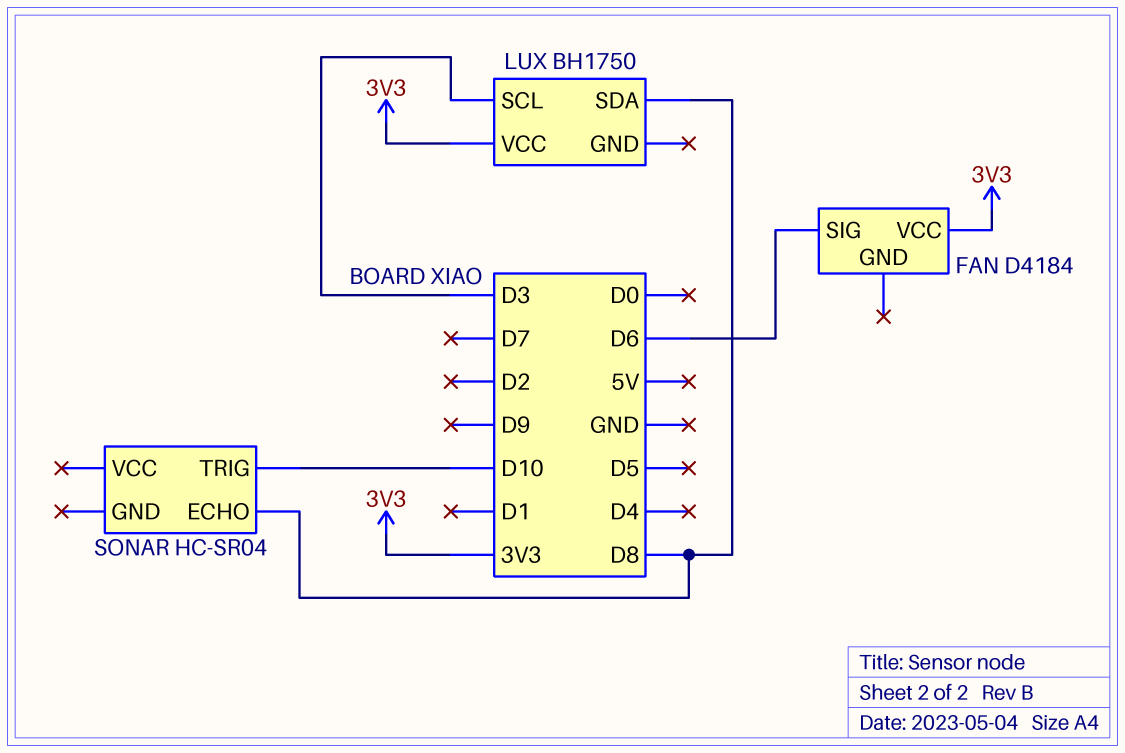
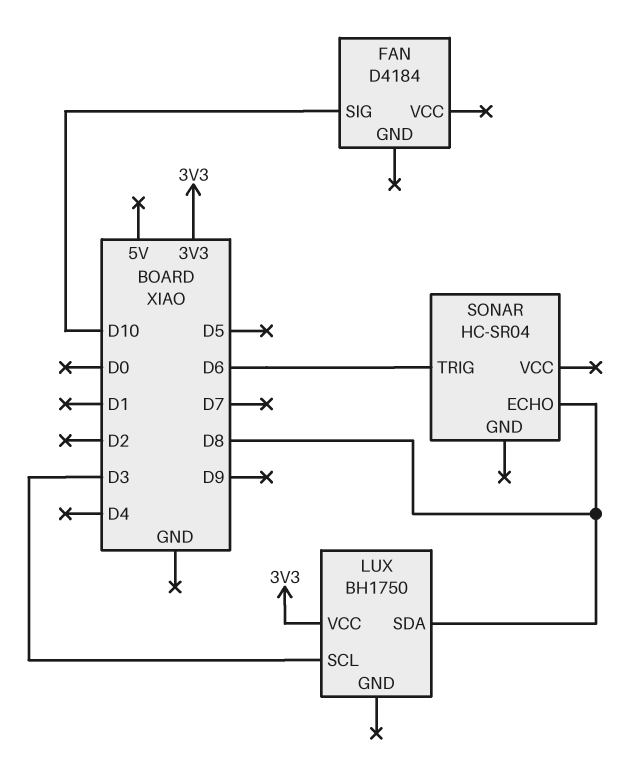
FAN pin SIG: D6 -> D10
FAN pin VCC: 3V3 -> none
SONAR pin TRIG: D10 -> D6

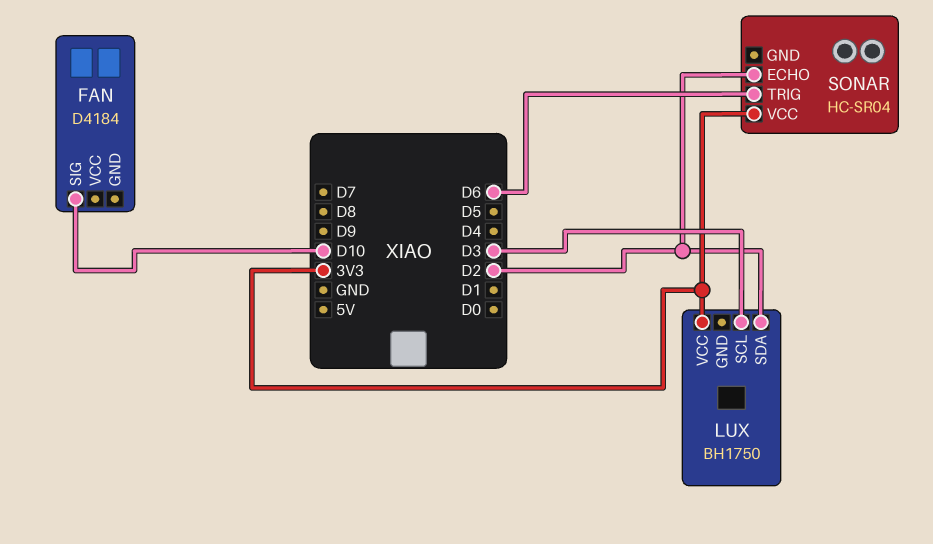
LUX pin SDA: D8 -> D2
SONAR pin ECHO: D8 -> D2
SONAR pin VCC: none -> 3V3

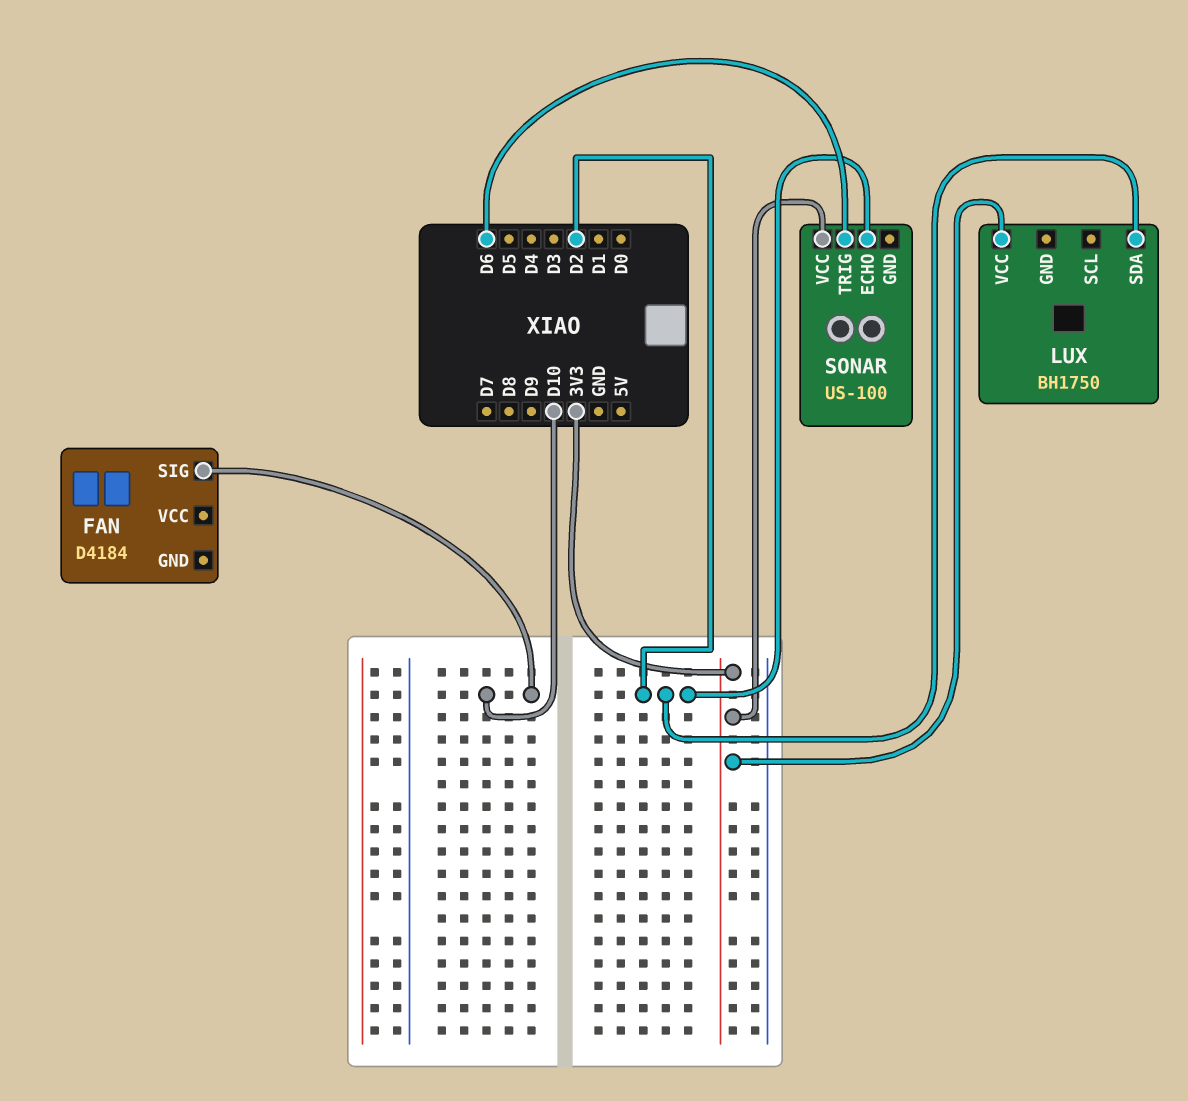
LUX pin SCL: D3 -> none
SONAR: HC-SR04 -> US-100

